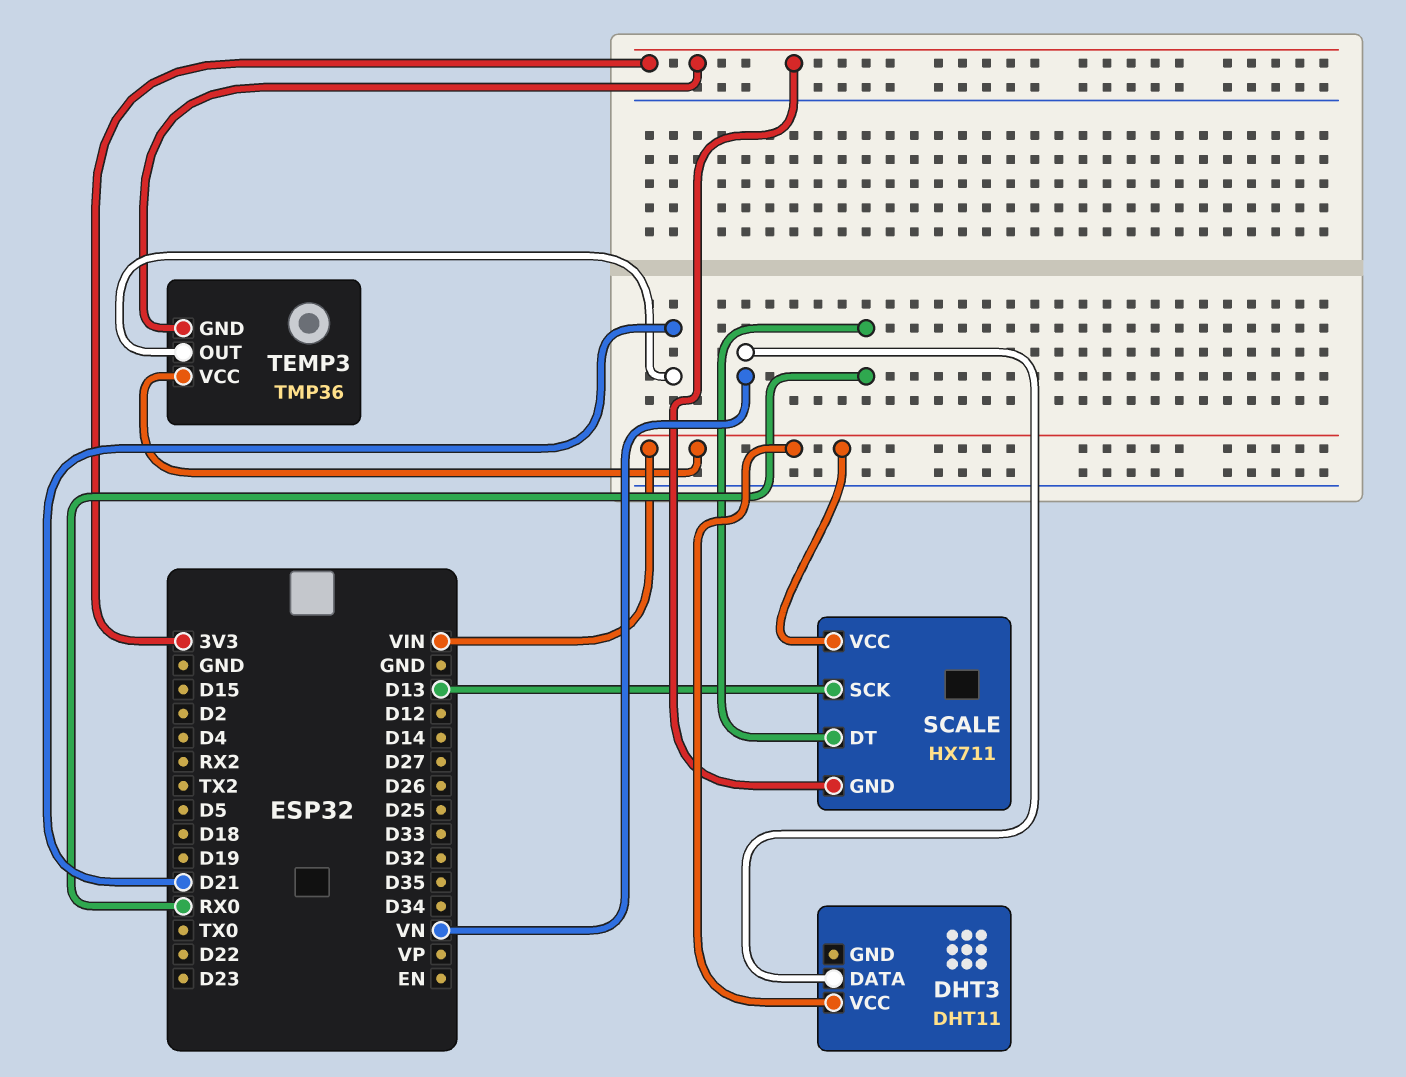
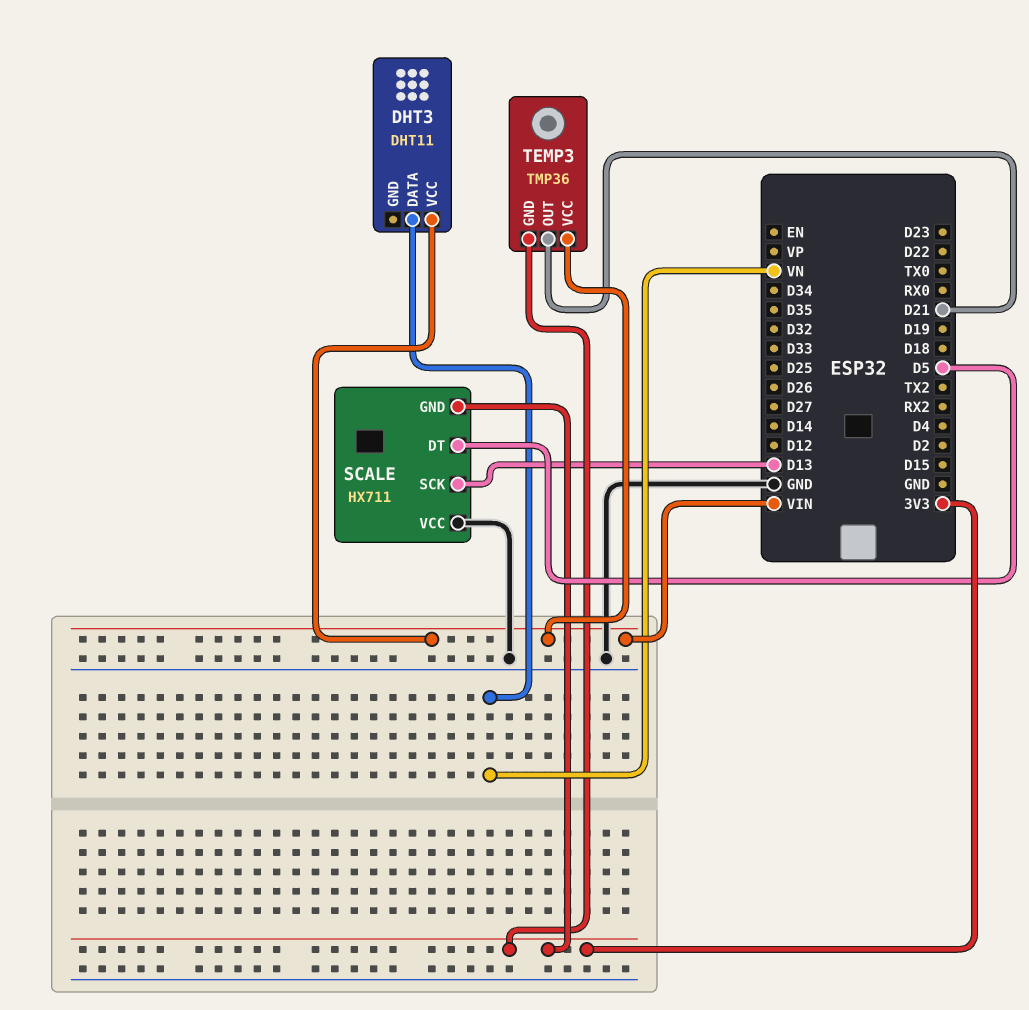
SCALE pin DT: RX0 -> D5
SCALE pin VCC: VIN -> GND

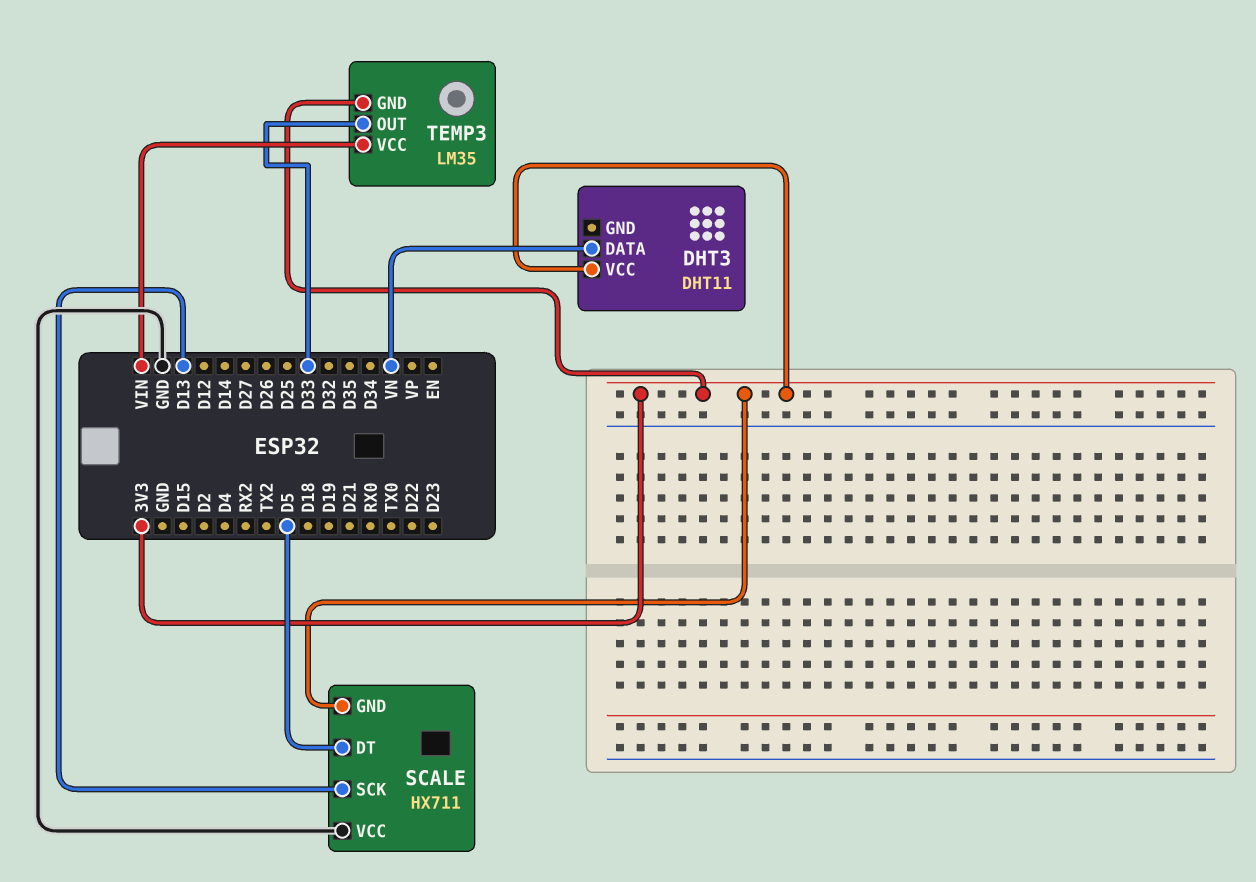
DHT3 pin VCC: VIN -> 3V3
TEMP3: TMP36 -> LM35
TEMP3 pin OUT: D21 -> D33

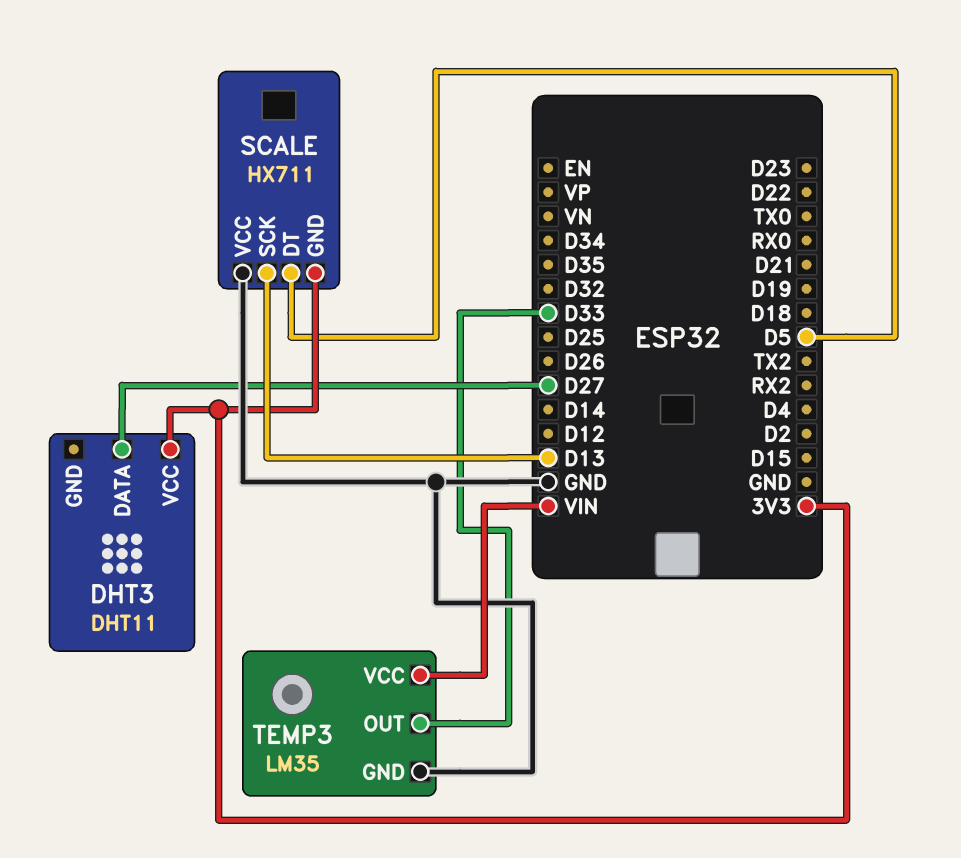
DHT3 pin DATA: VN -> D27
TEMP3 pin GND: 3V3 -> GND

